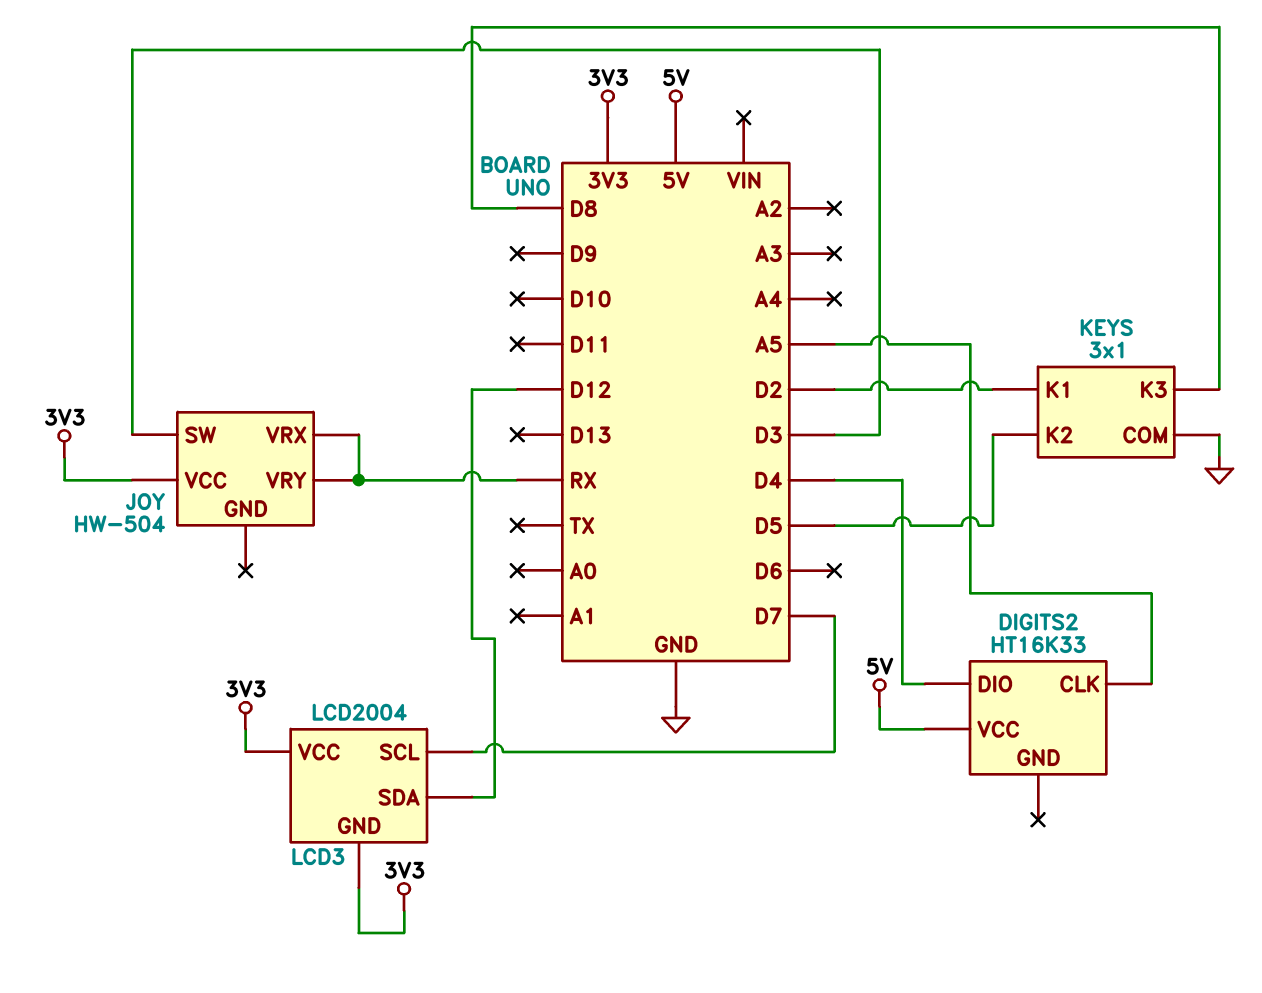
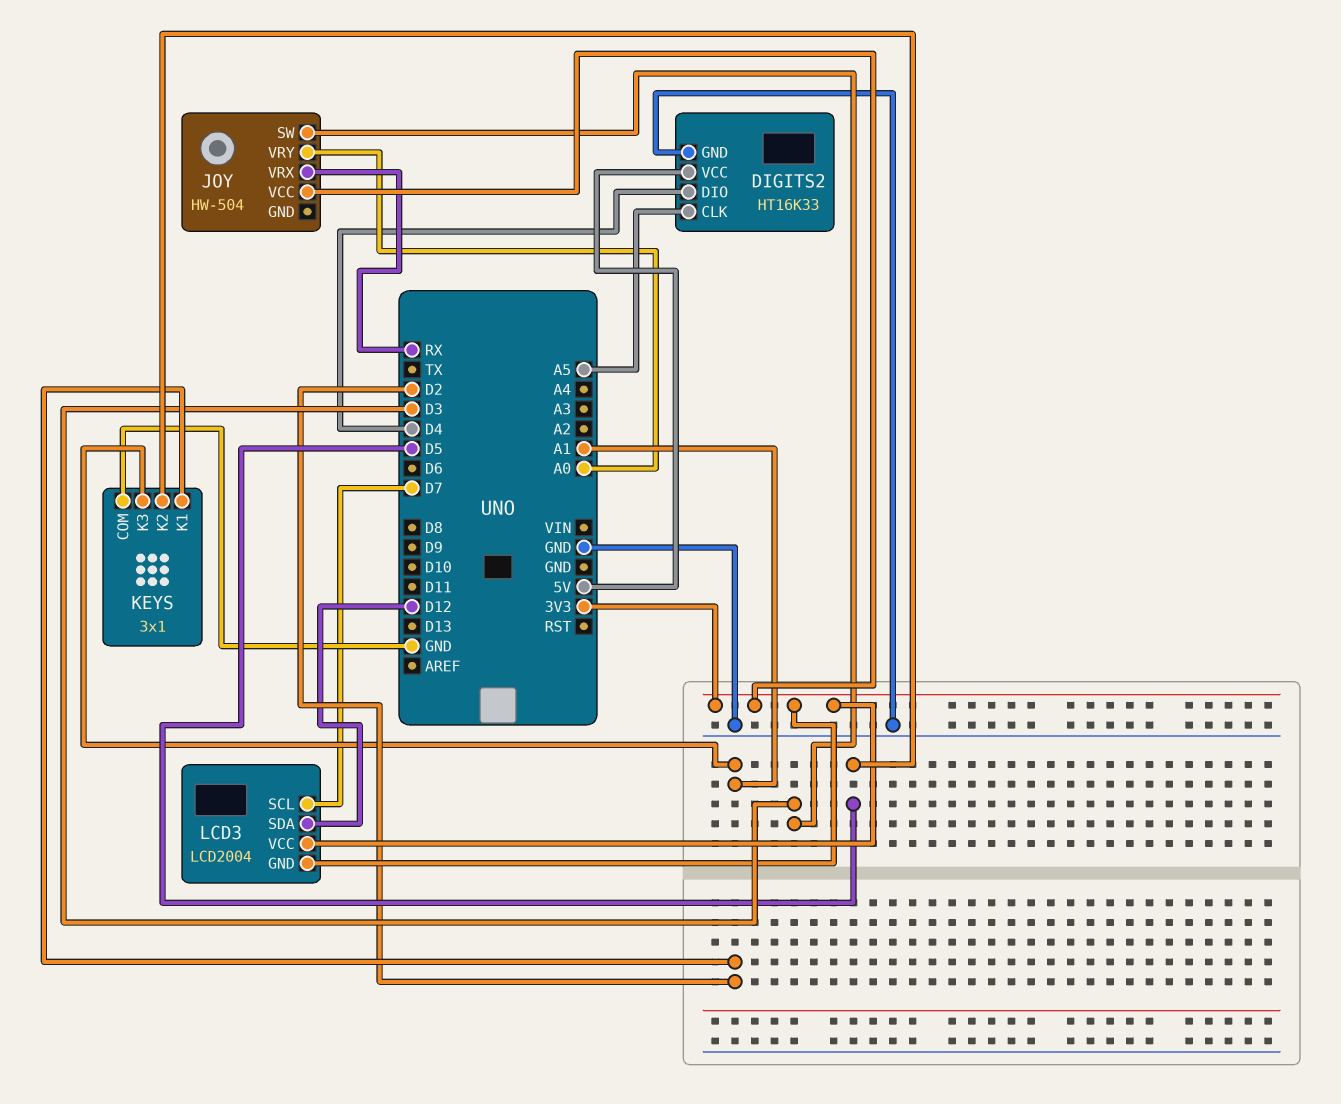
DIGITS2 pin GND: none -> GND
JOY pin VRY: RX -> A0
KEYS pin K3: D8 -> A1

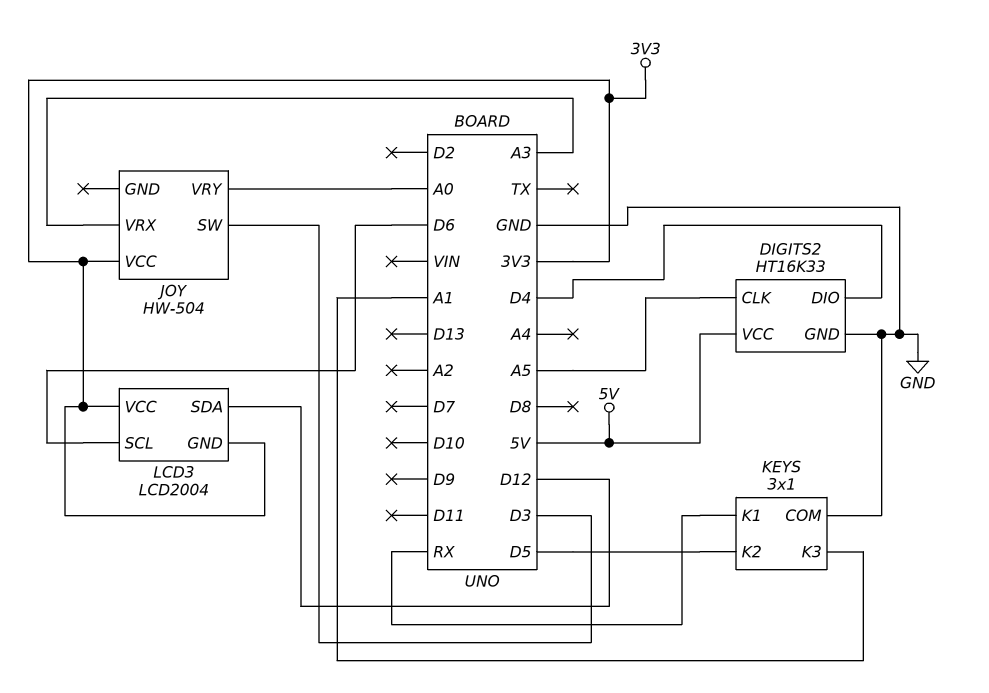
JOY pin VRX: RX -> A3
KEYS pin K1: D2 -> RX
LCD3 pin SCL: D7 -> D6

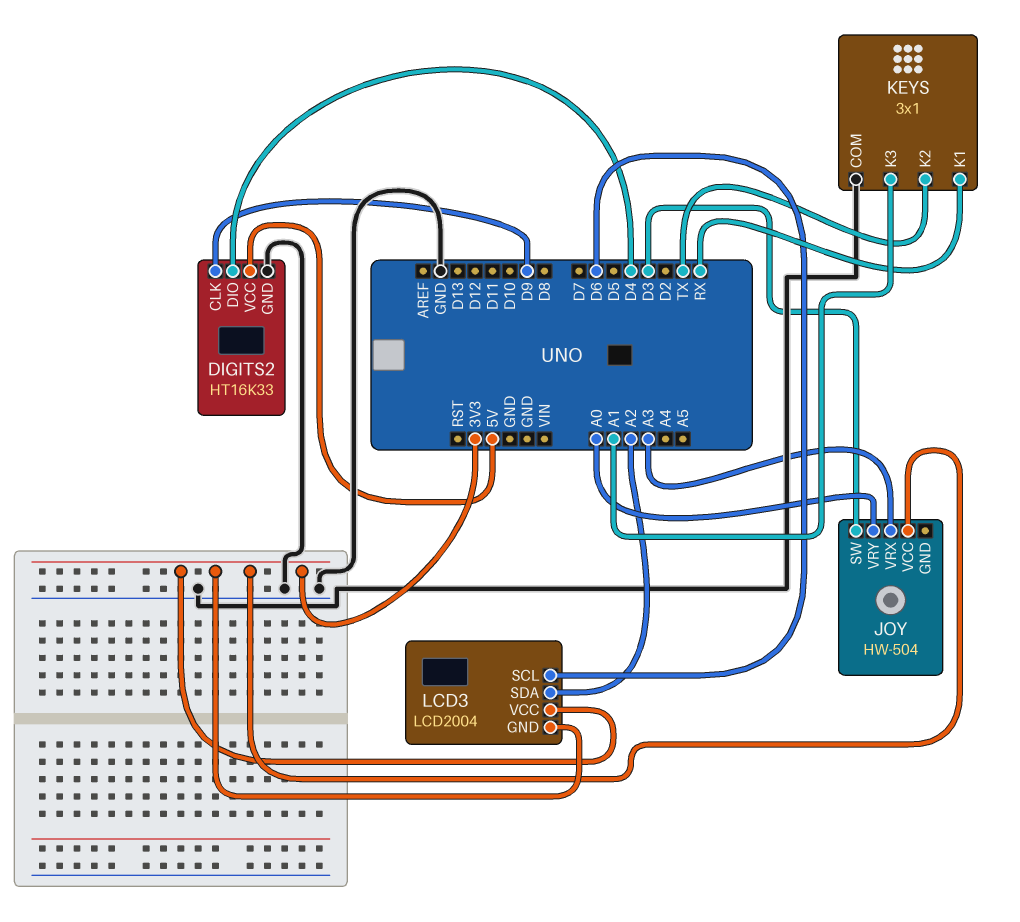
DIGITS2 pin CLK: A5 -> D9
KEYS pin K2: D5 -> TX
LCD3 pin SDA: D12 -> A2

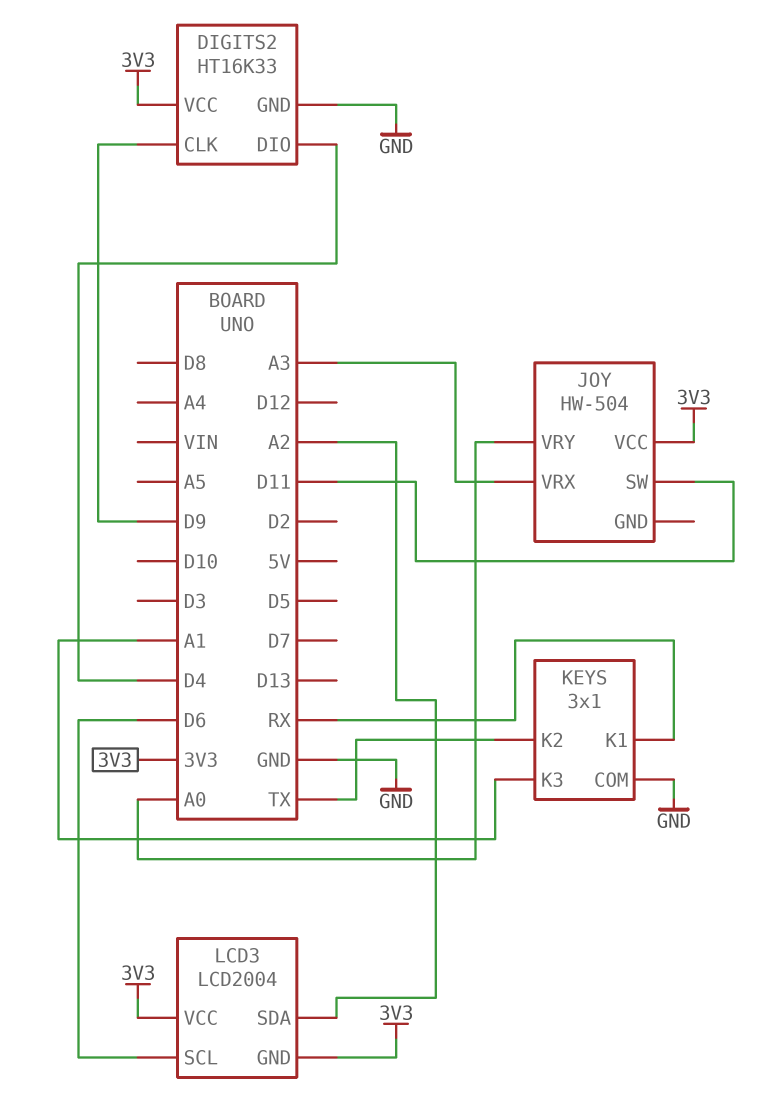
DIGITS2 pin VCC: 5V -> 3V3
JOY pin SW: D3 -> D11

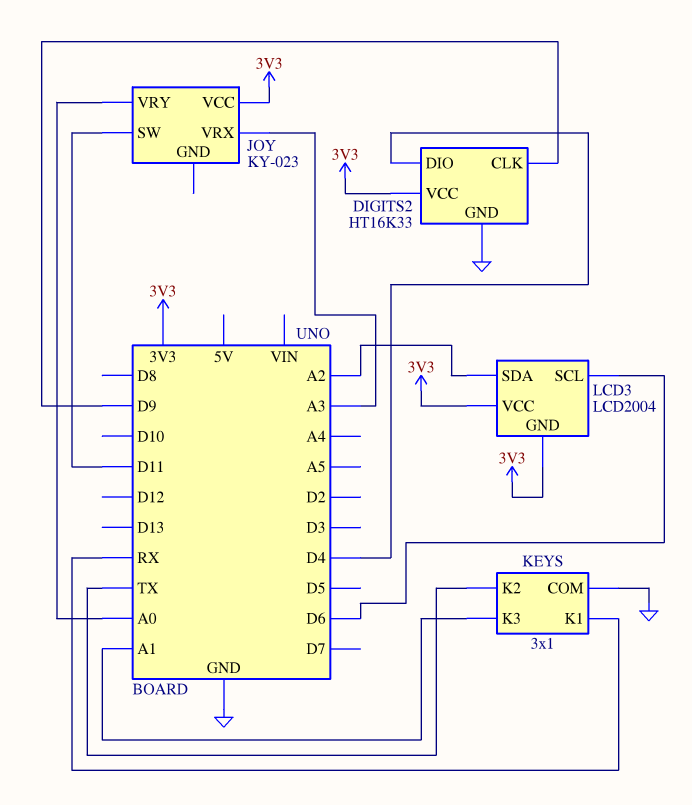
JOY: HW-504 -> KY-023

